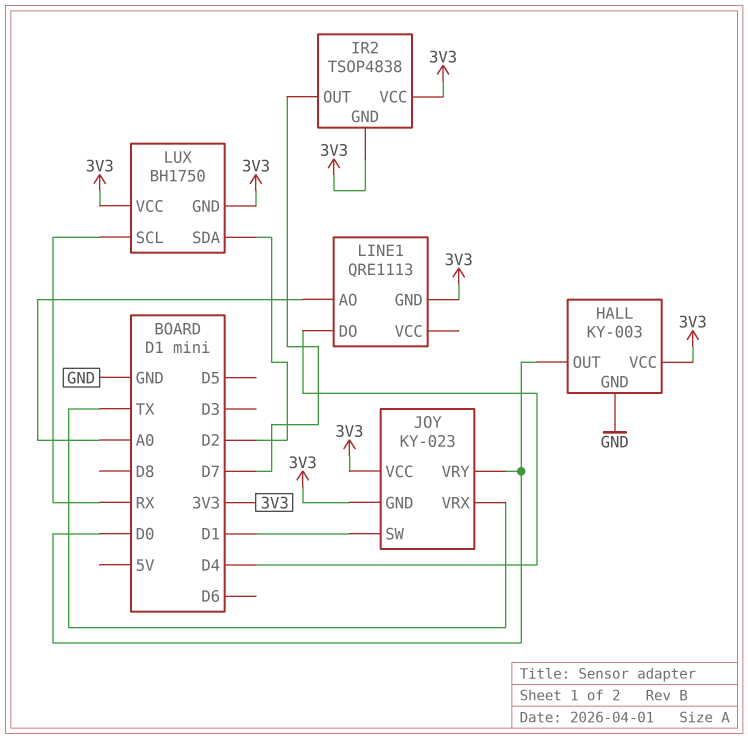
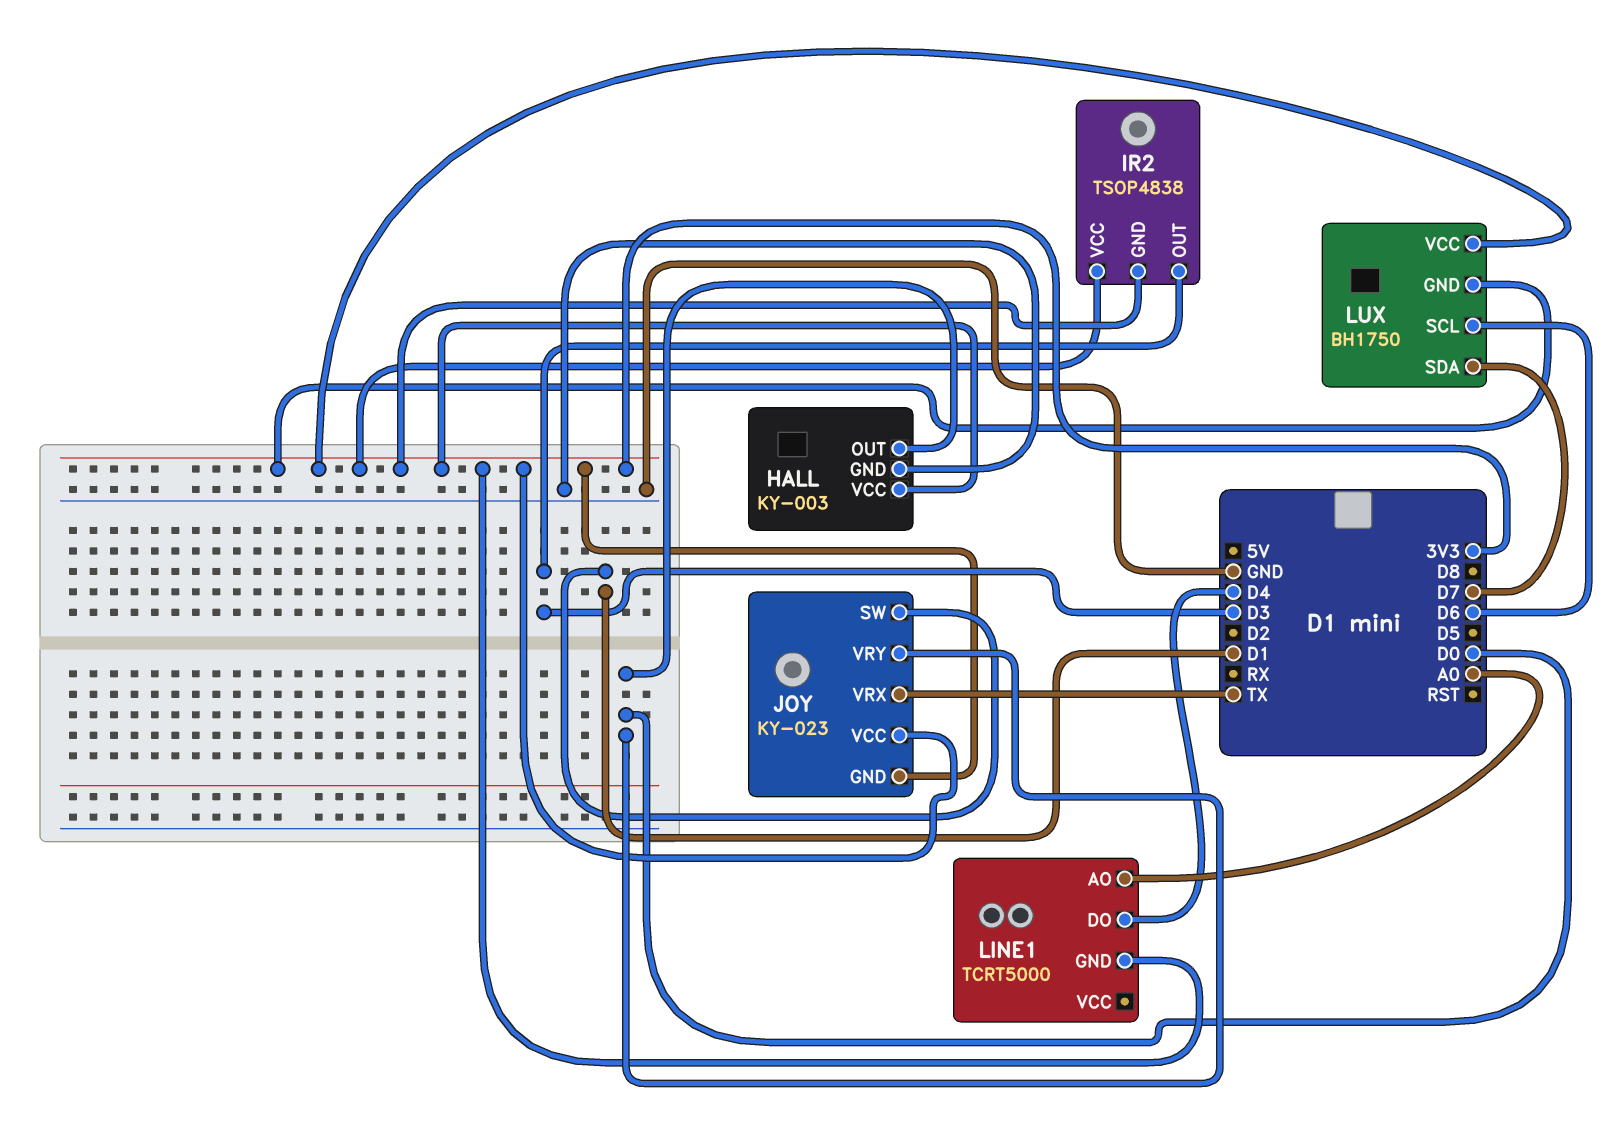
IR2 pin OUT: D7 -> D3
LINE1: QRE1113 -> TCRT5000
LUX pin SCL: RX -> D6
LUX pin SDA: D2 -> D7

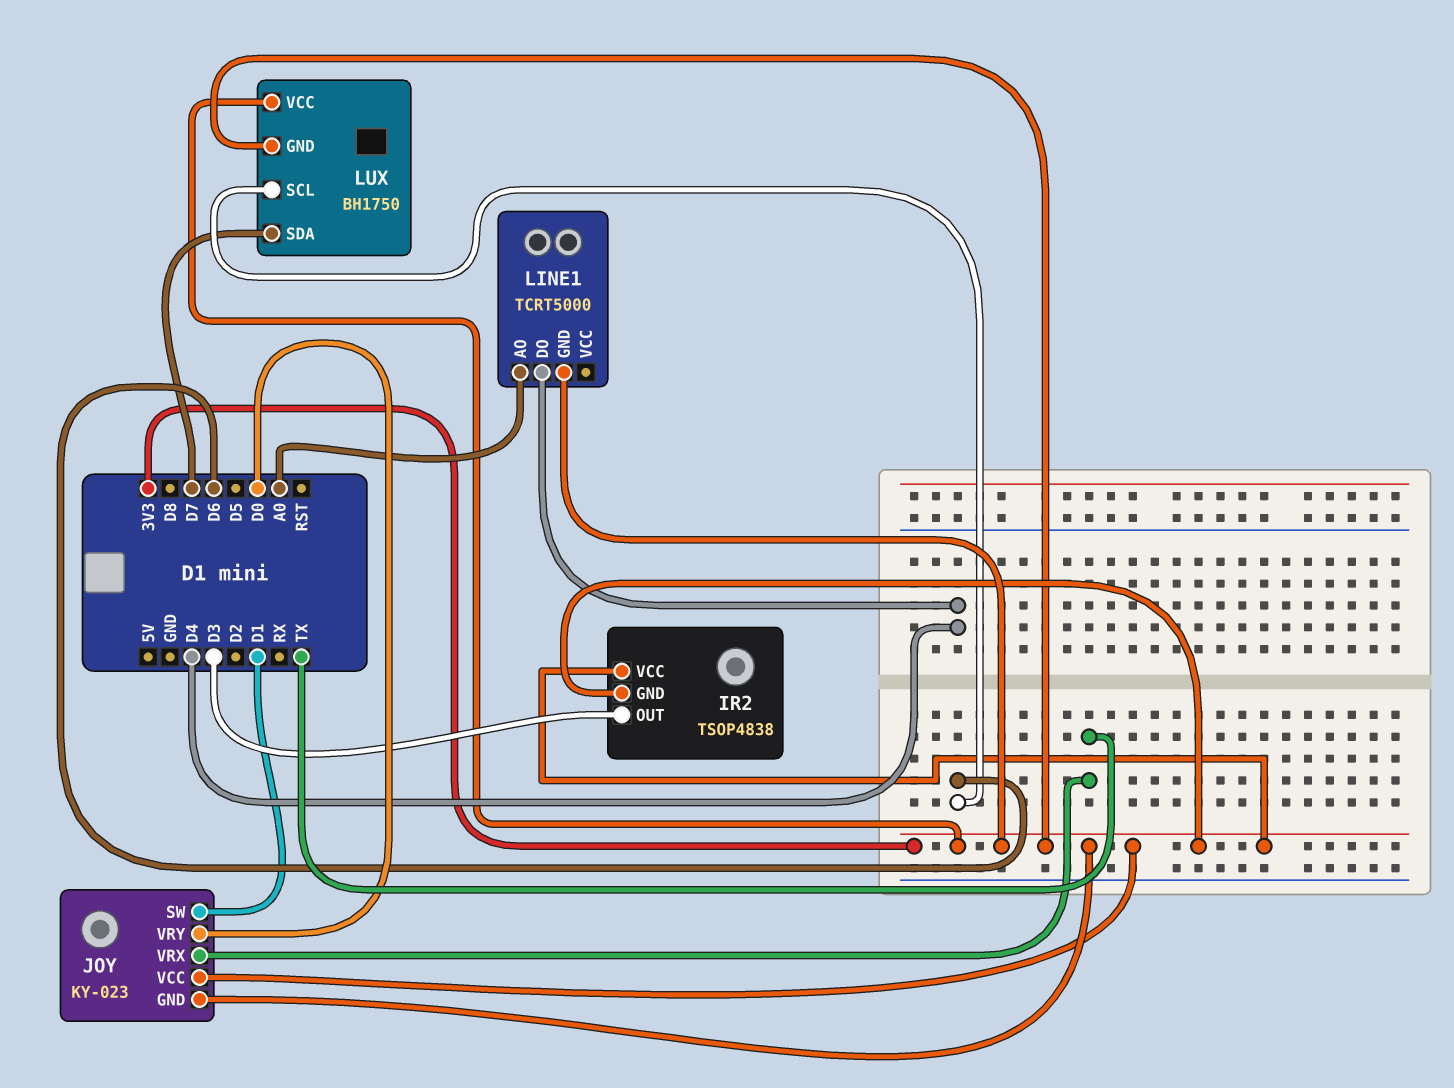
HALL: KY-003 -> none
HALL pin GND: GND -> none
HALL pin OUT: D0 -> none
HALL pin VCC: 3V3 -> none

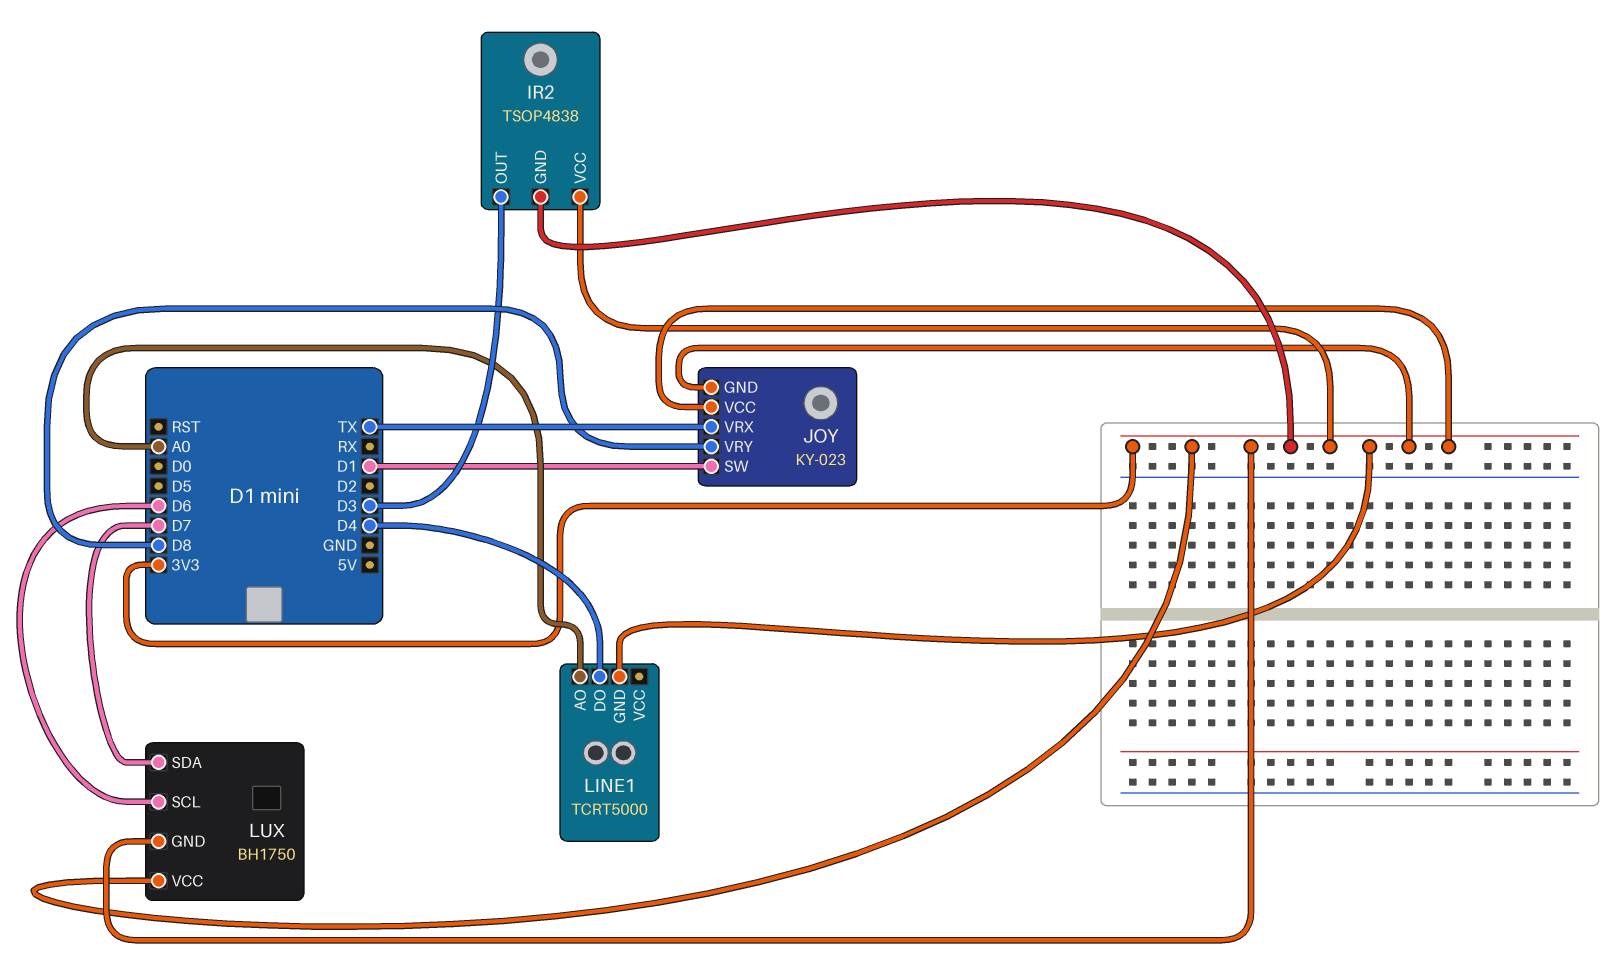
JOY pin VRY: D0 -> D8

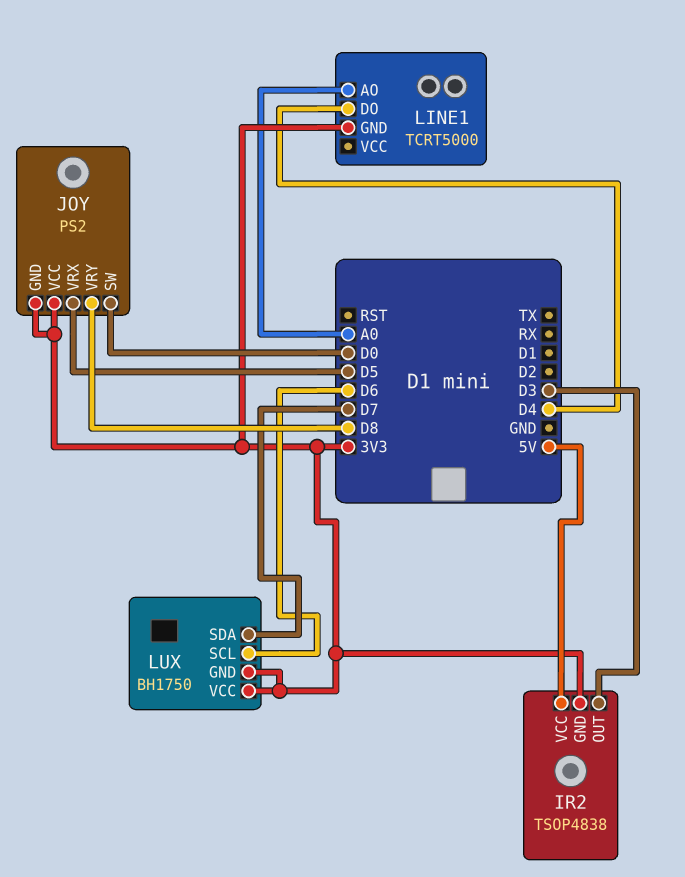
IR2 pin VCC: 3V3 -> 5V
JOY: KY-023 -> PS2
JOY pin SW: D1 -> D0
JOY pin VRX: TX -> D5

